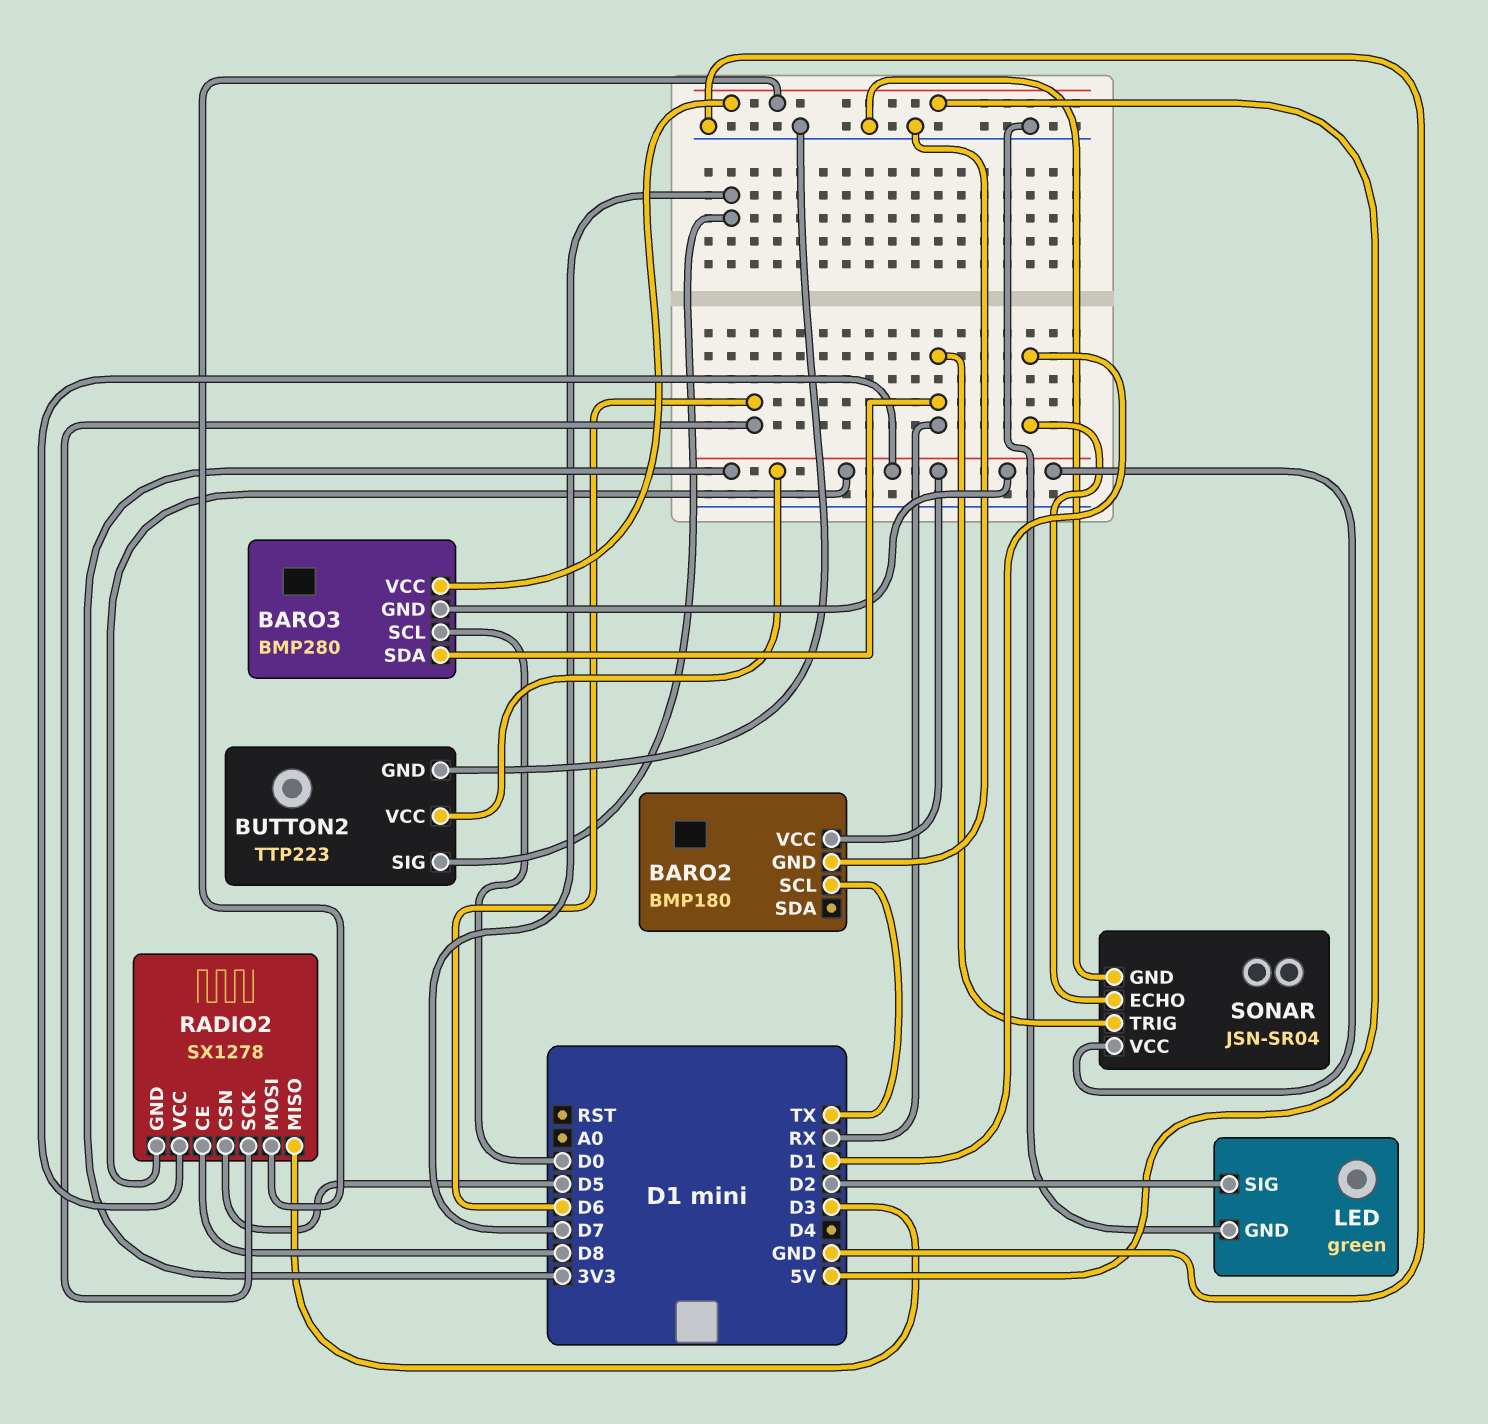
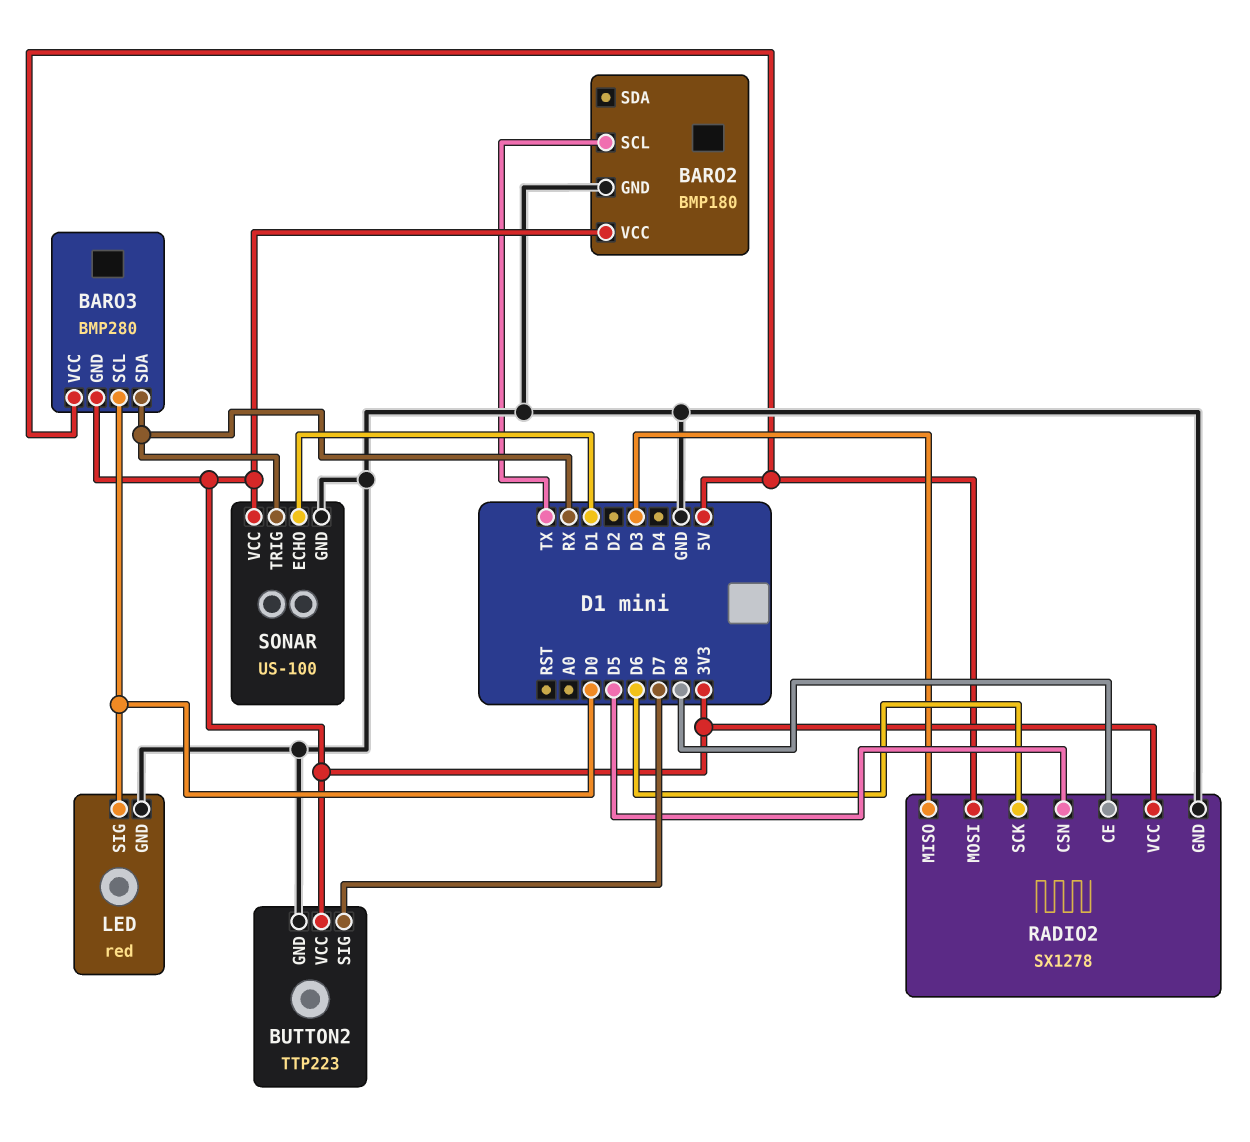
LED: green -> red
LED pin SIG: D2 -> D0
RADIO2 pin GND: 3V3 -> GND
SONAR: JSN-SR04 -> US-100

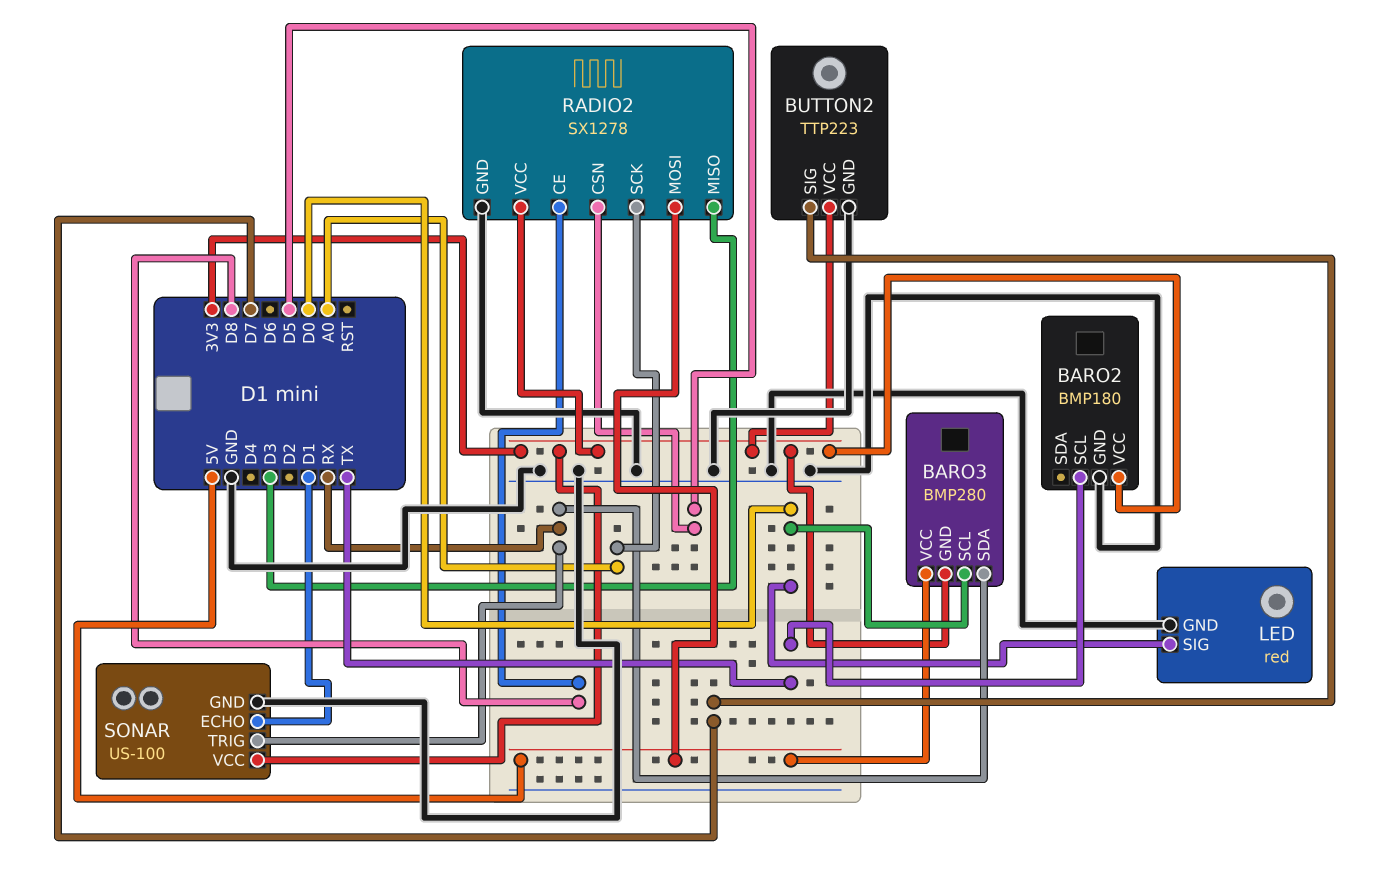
RADIO2 pin SCK: D6 -> A0

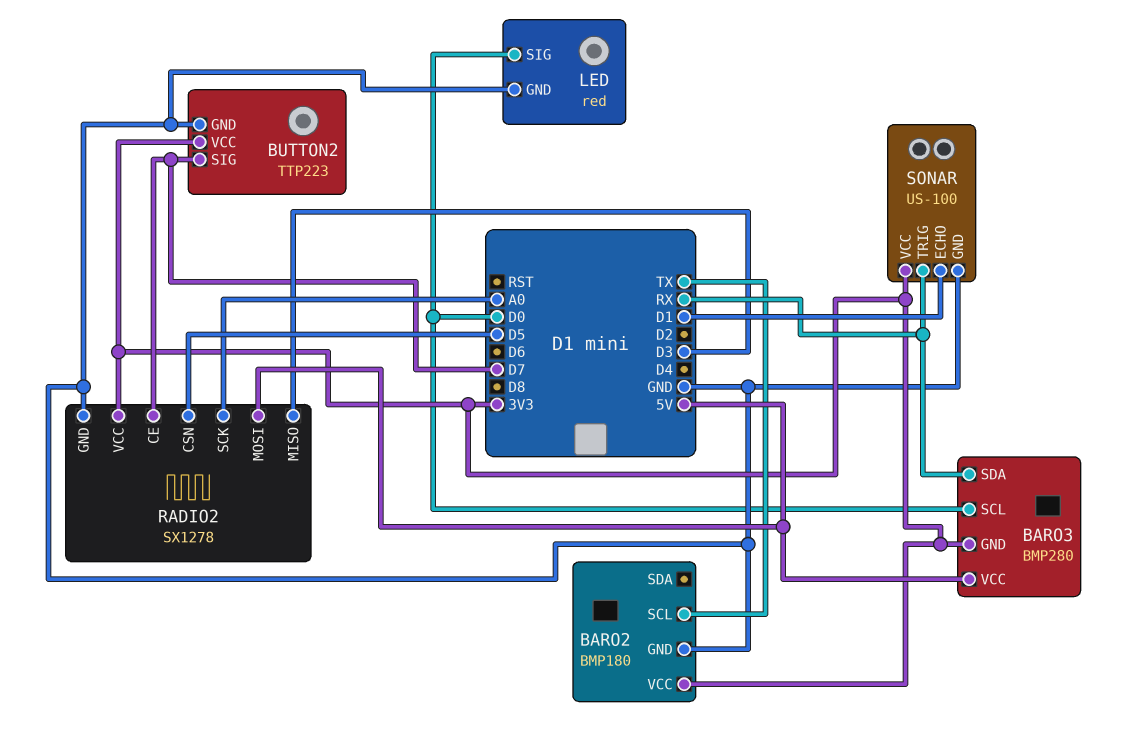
RADIO2 pin CE: D8 -> D7

